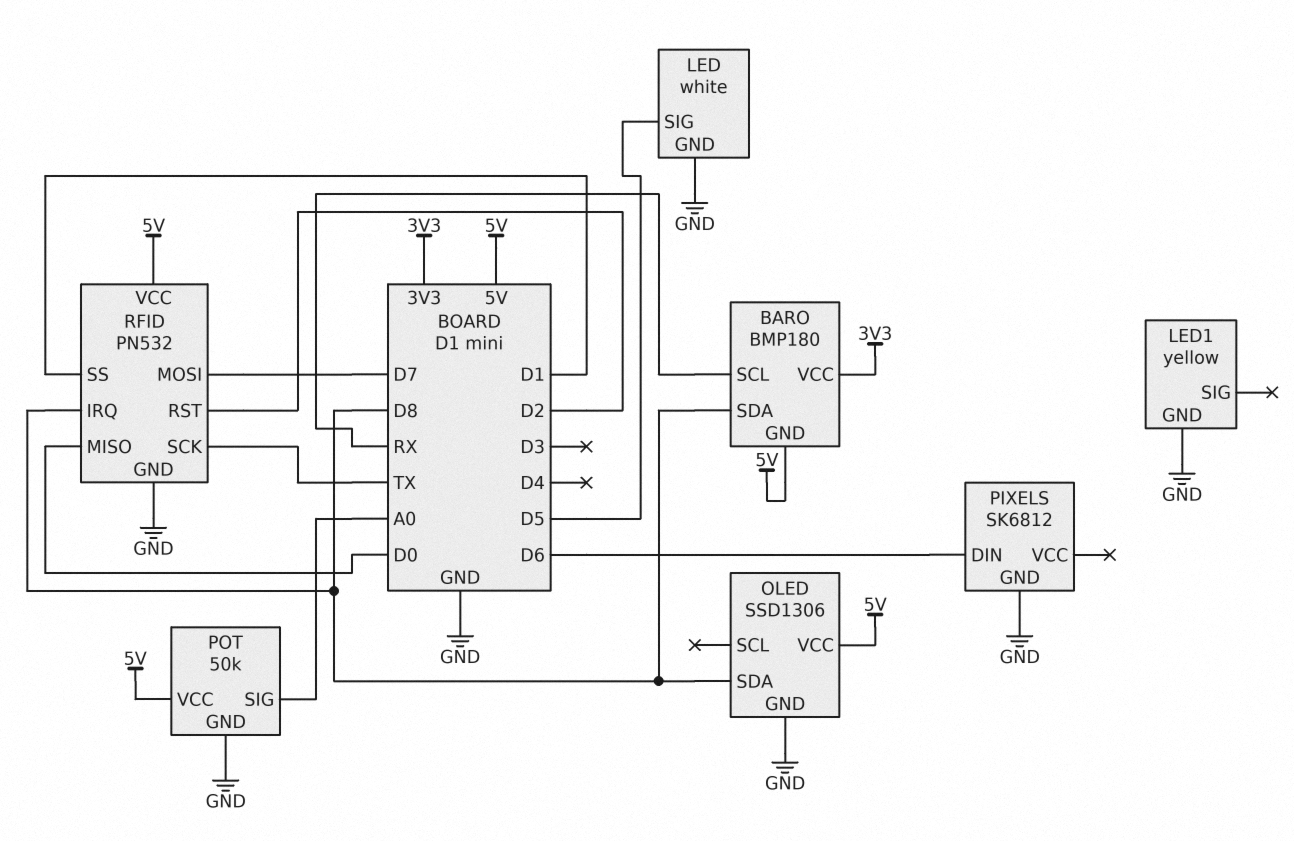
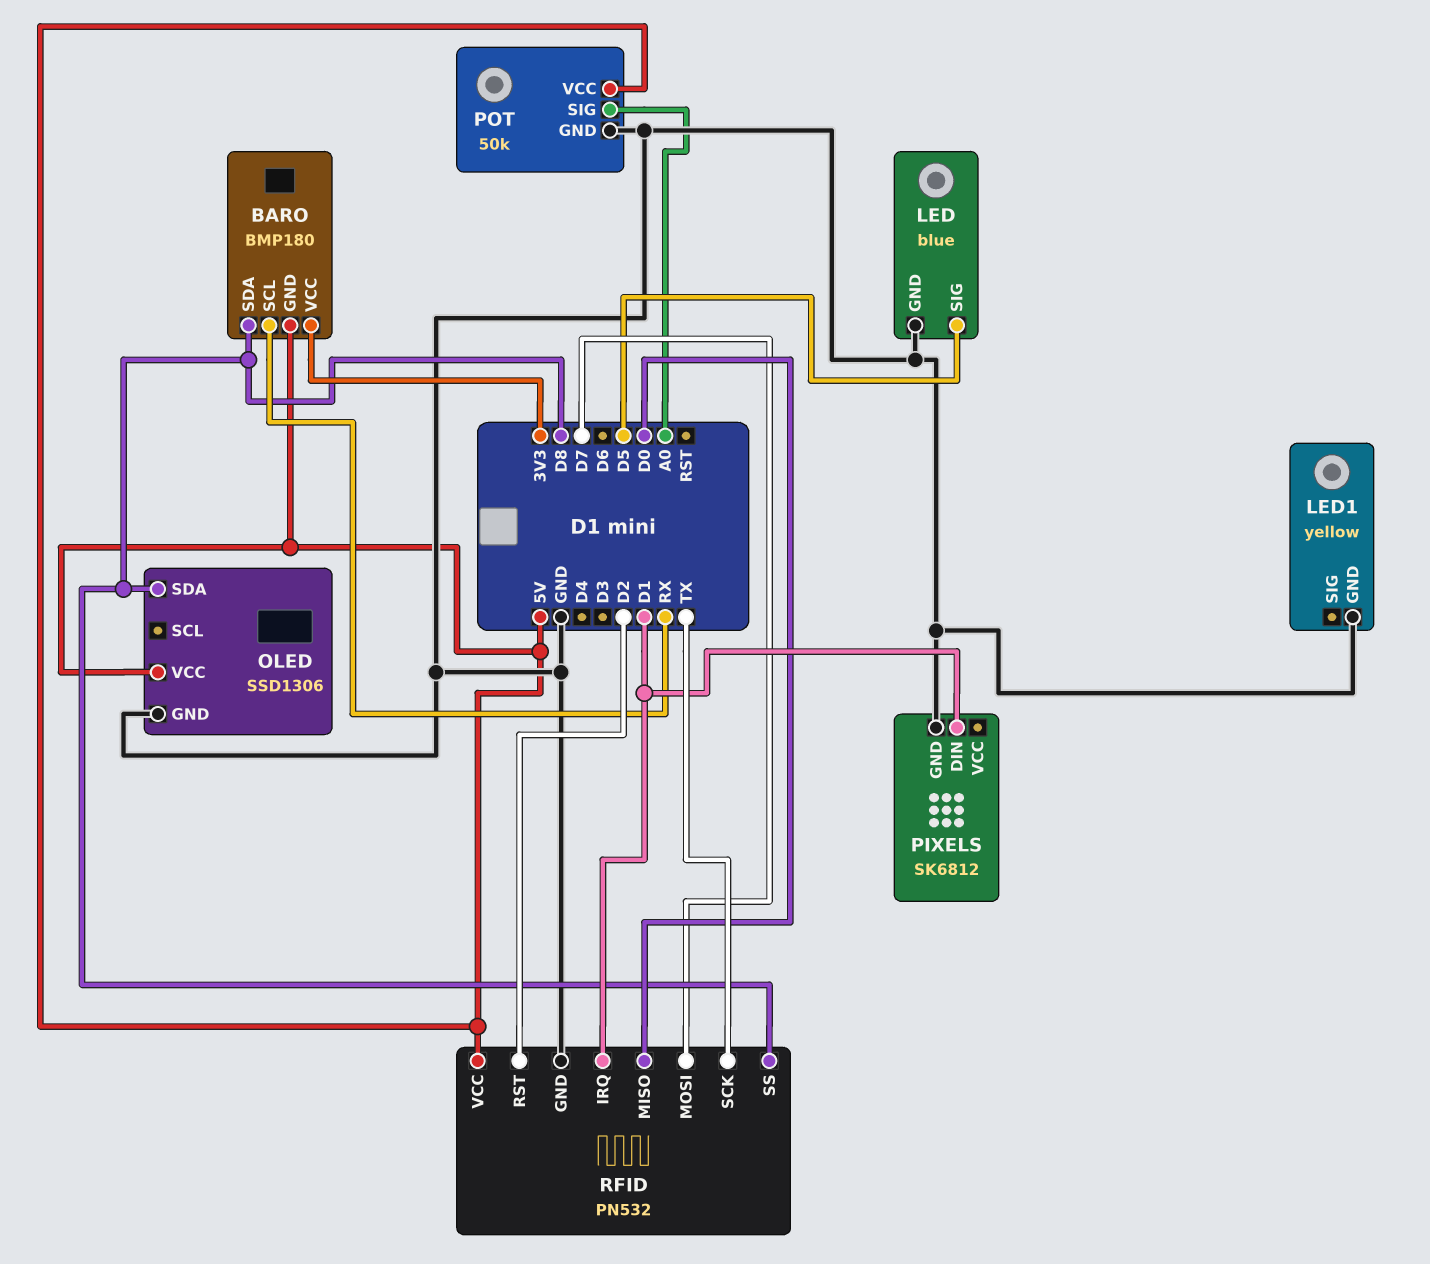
LED: white -> blue
PIXELS pin DIN: D6 -> D1
RFID pin IRQ: D8 -> D1
RFID pin SS: D1 -> D8

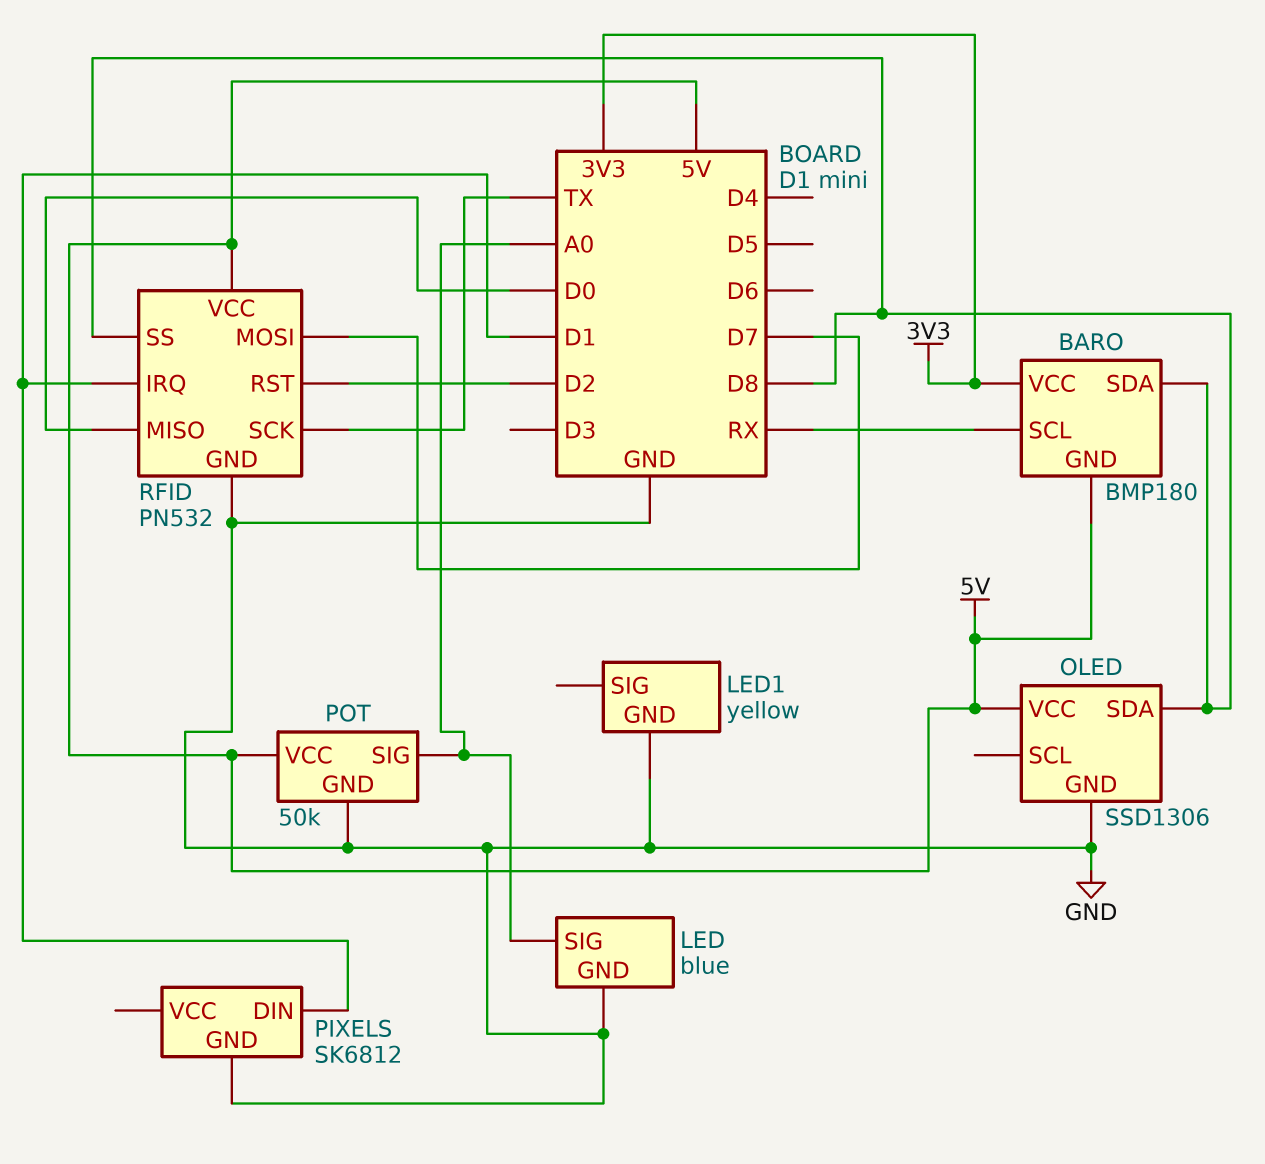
LED pin SIG: D5 -> A0

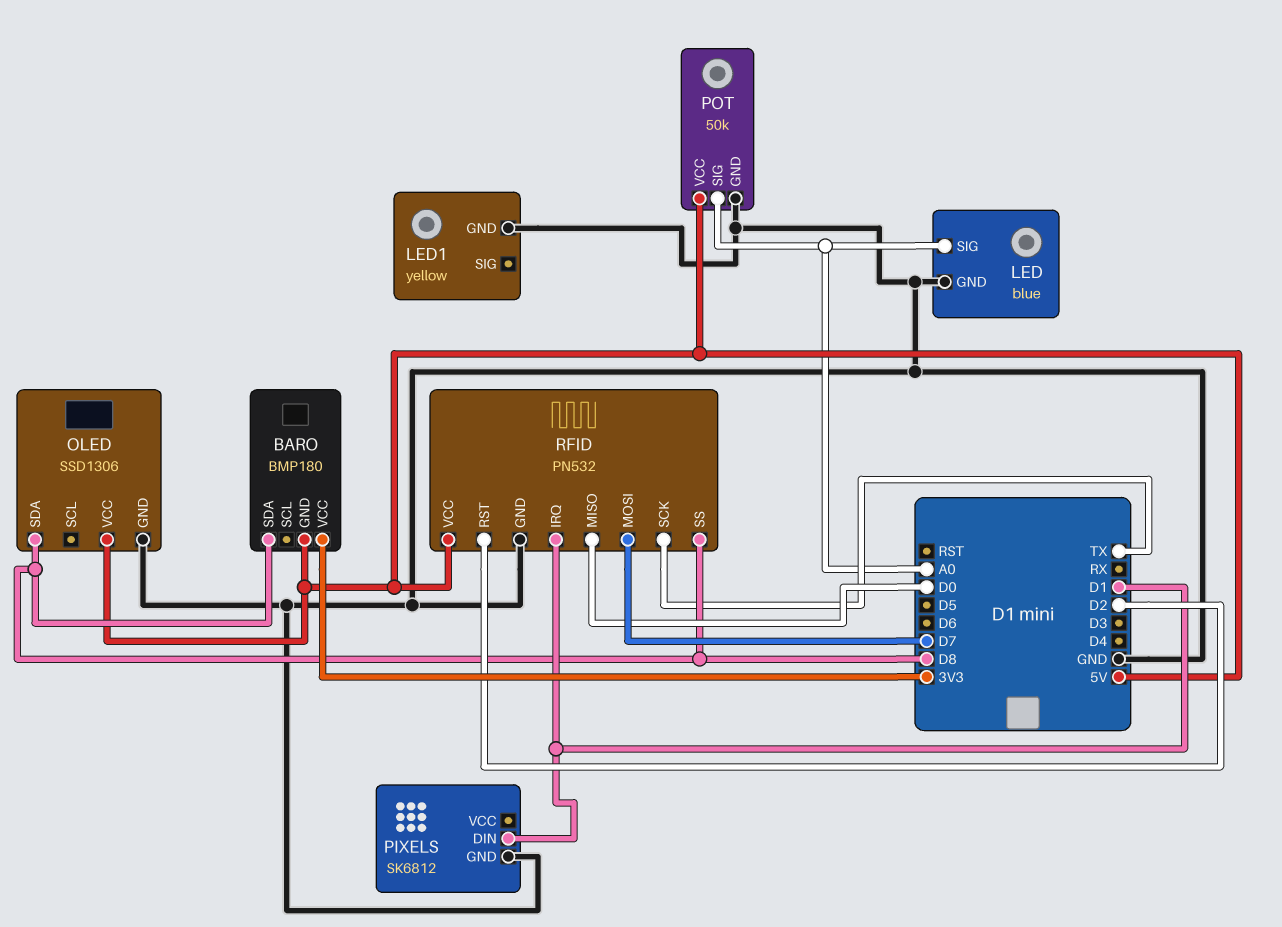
BARO pin SCL: RX -> none

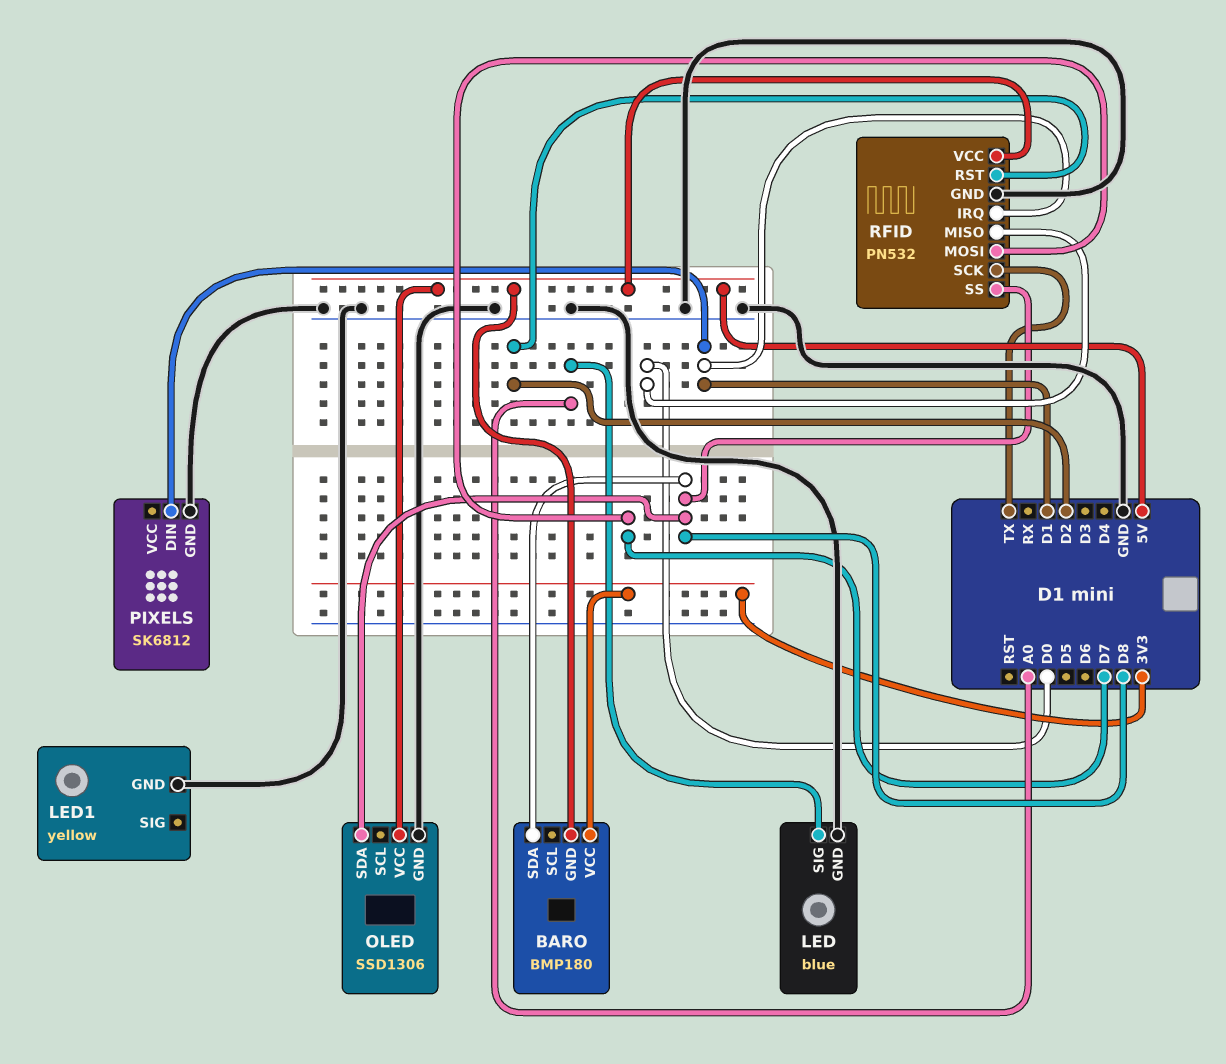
POT: 50k -> none
POT pin GND: GND -> none
POT pin SIG: A0 -> none
POT pin VCC: 5V -> none

